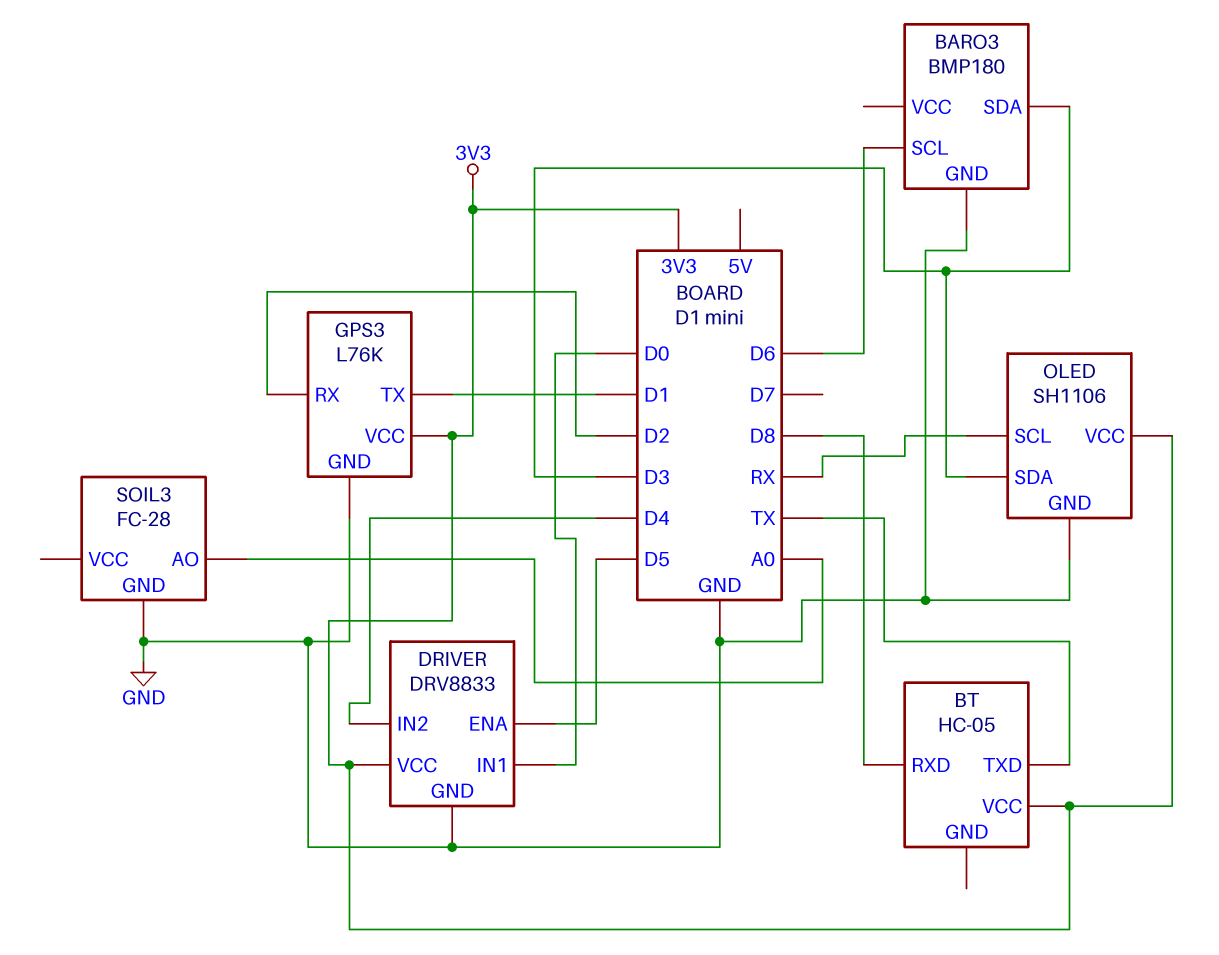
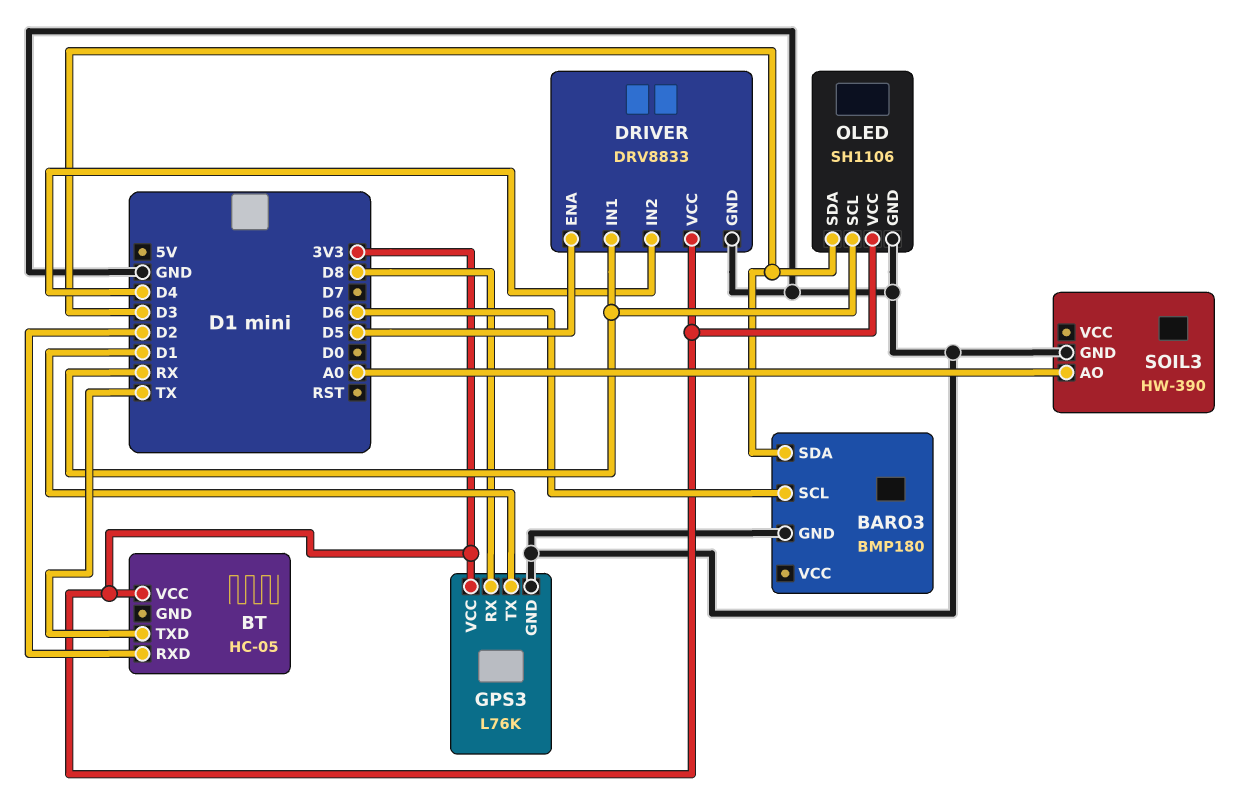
BT pin RXD: D8 -> D2
DRIVER pin IN1: D0 -> RX
GPS3 pin RX: D2 -> D8
SOIL3: FC-28 -> HW-390

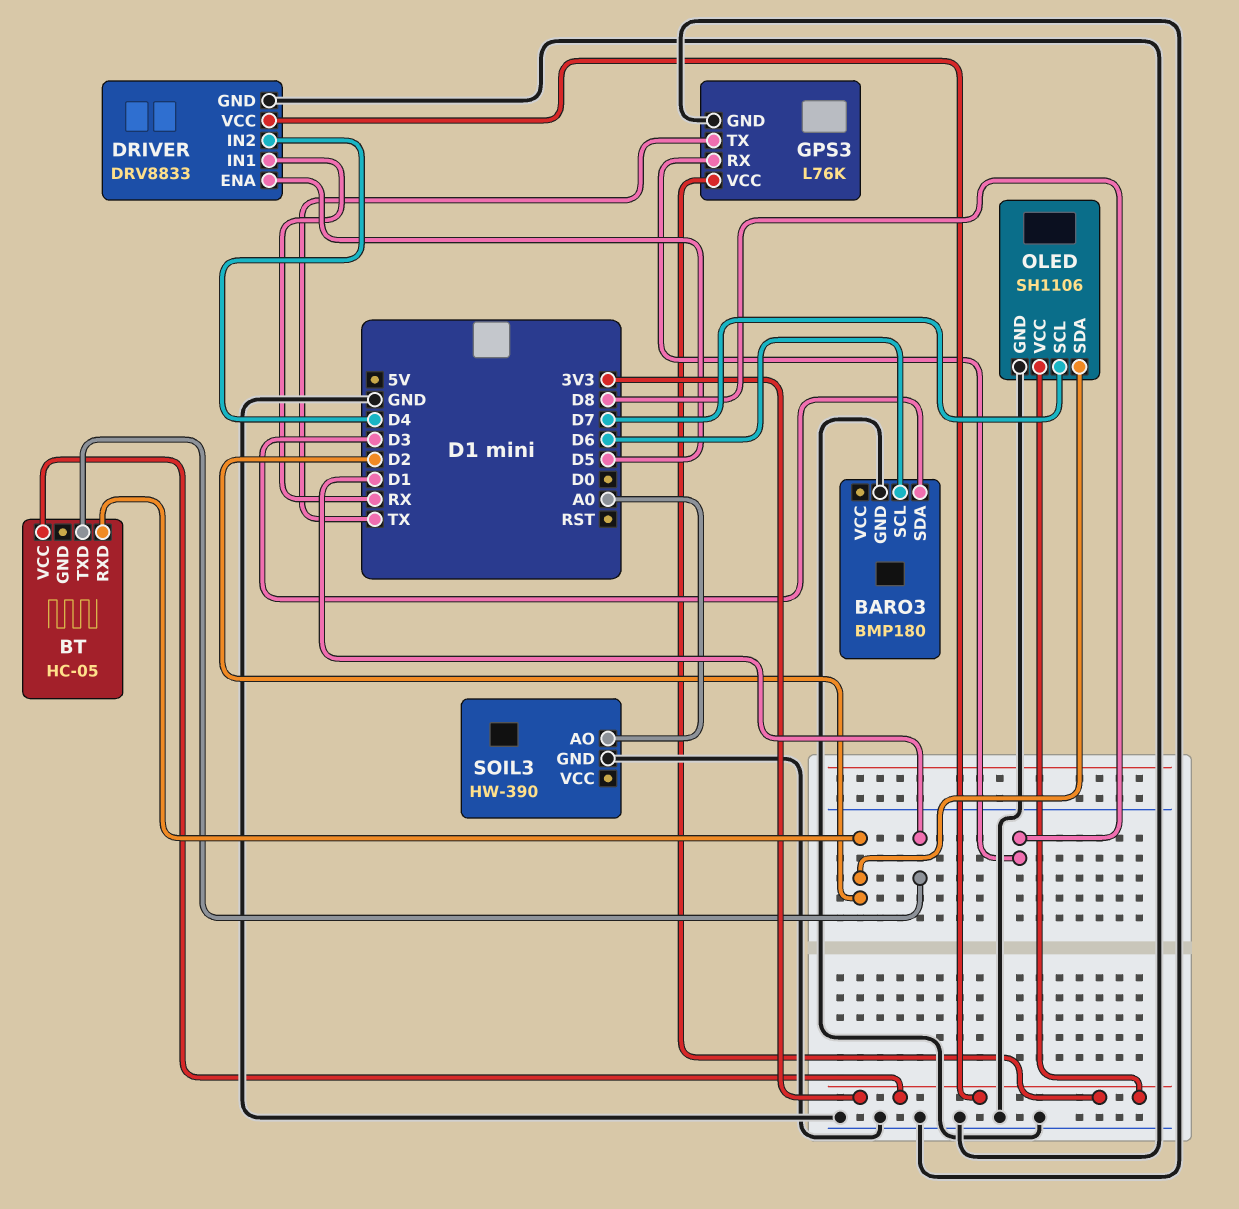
BT pin TXD: TX -> D1
GPS3 pin TX: D1 -> TX
OLED pin SCL: RX -> D7
OLED pin SDA: D3 -> D2

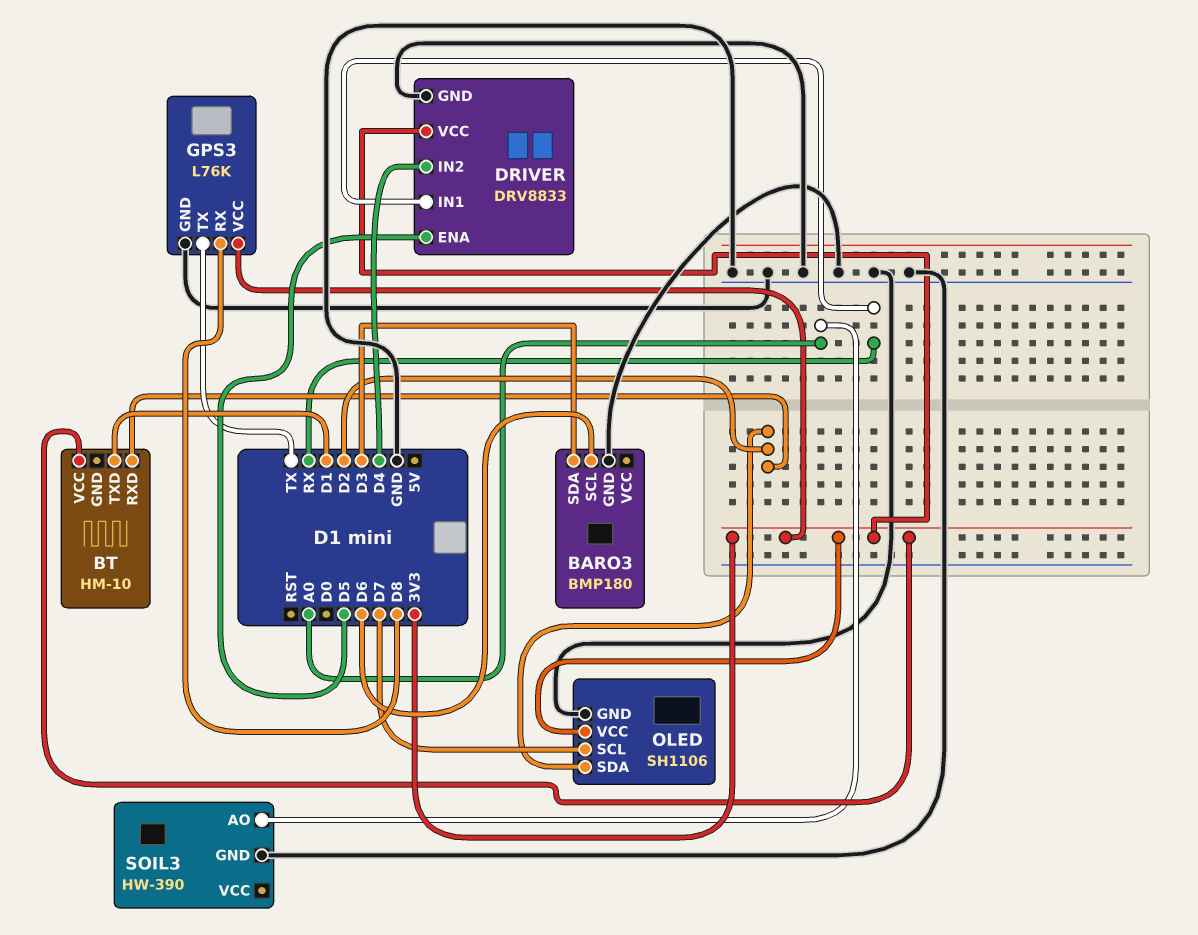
BT: HC-05 -> HM-10

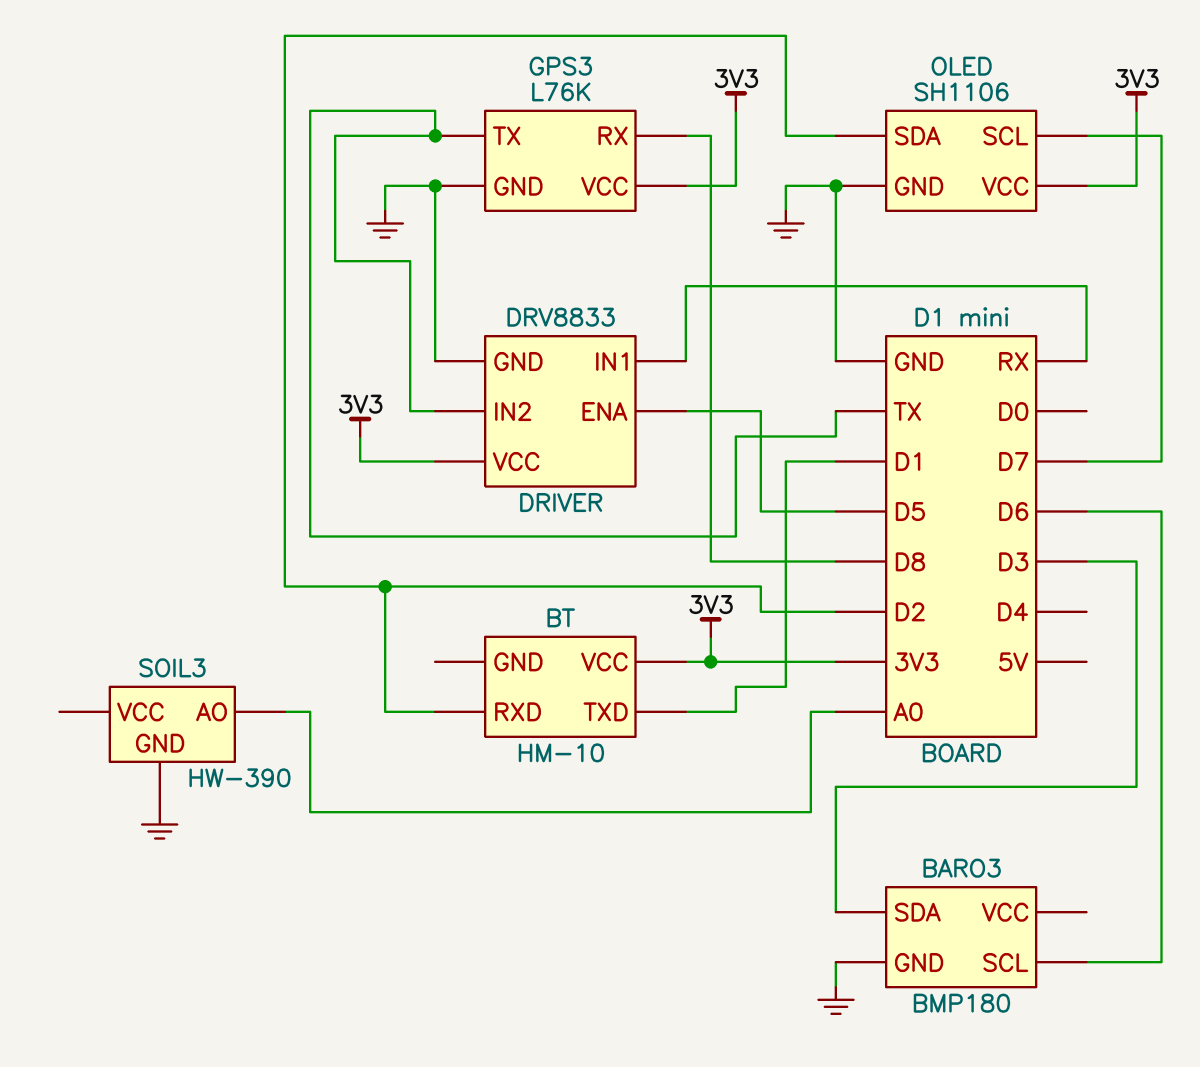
DRIVER pin IN2: D4 -> TX

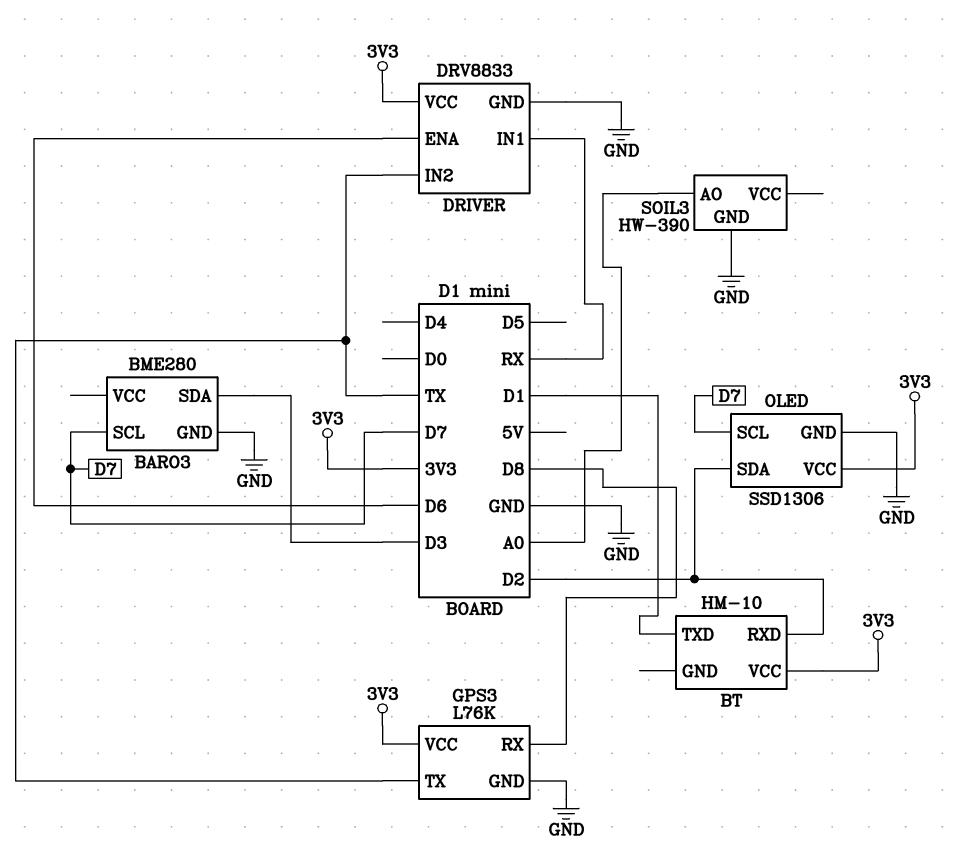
BARO3: BMP180 -> BME280
BARO3 pin SCL: D6 -> D7
DRIVER pin ENA: D5 -> D6
OLED: SH1106 -> SSD1306

